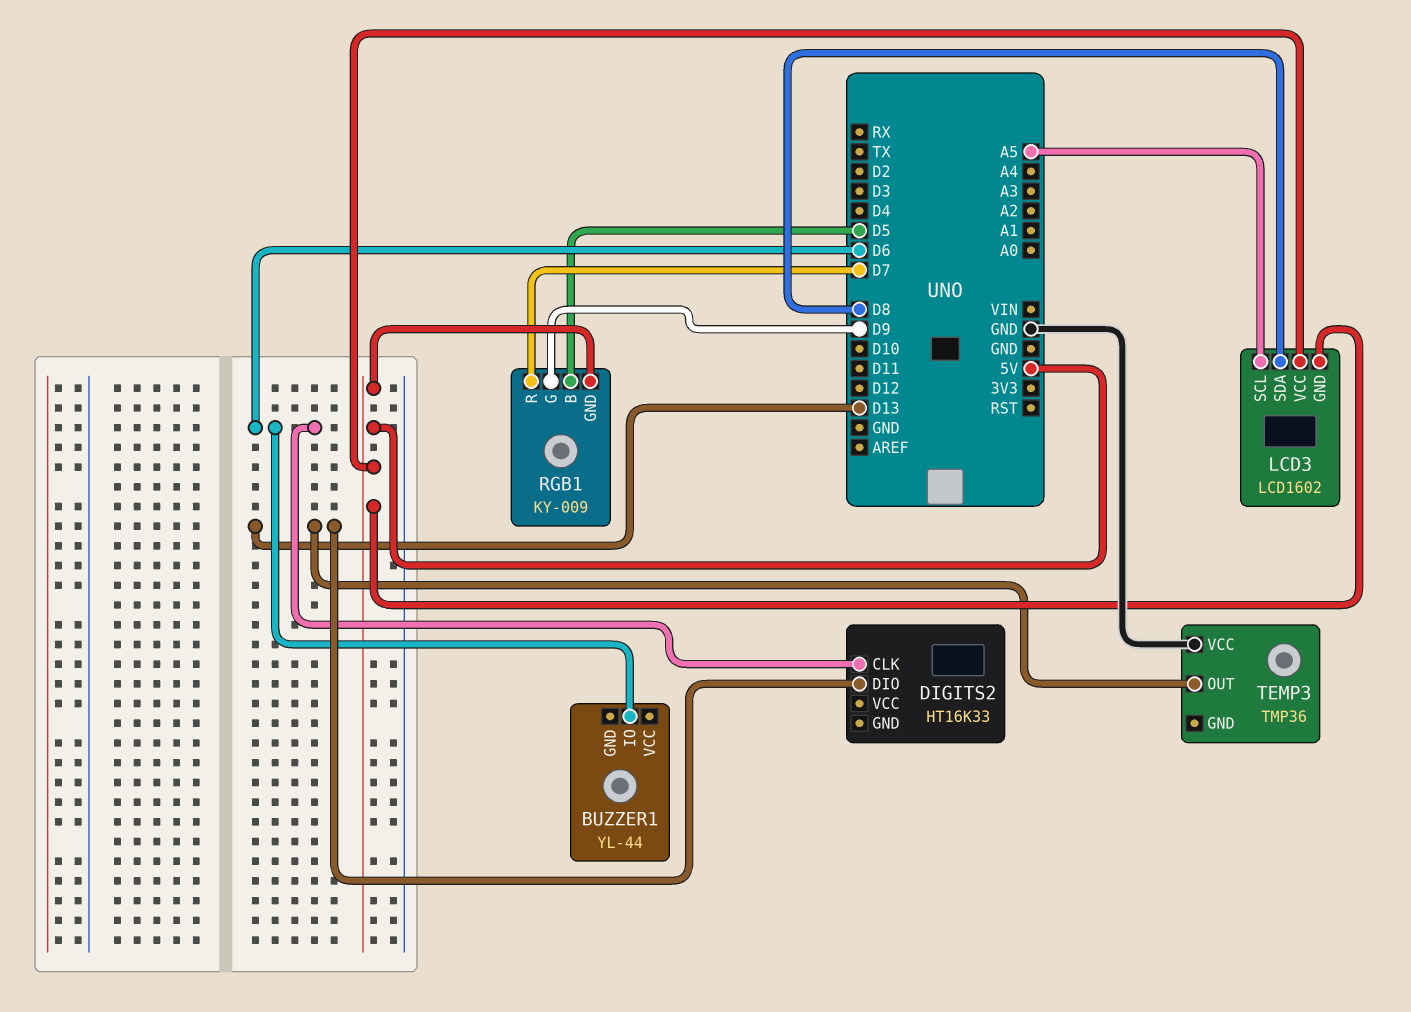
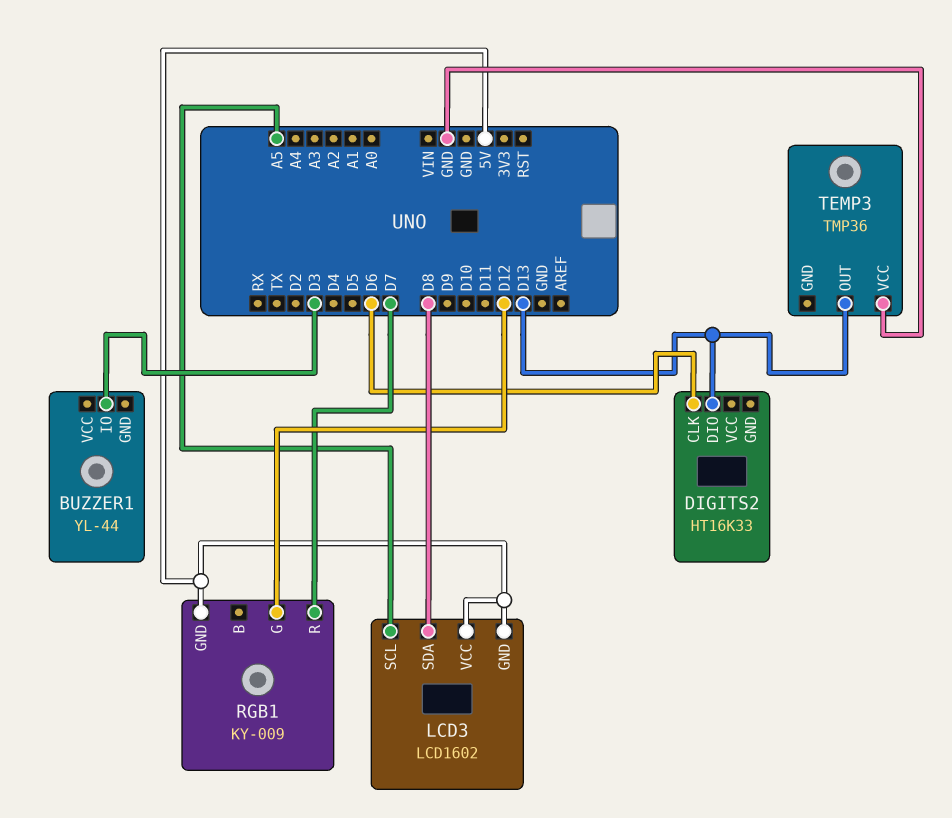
BUZZER1 pin IO: D6 -> D3
RGB1 pin B: D5 -> none
RGB1 pin G: D9 -> D12

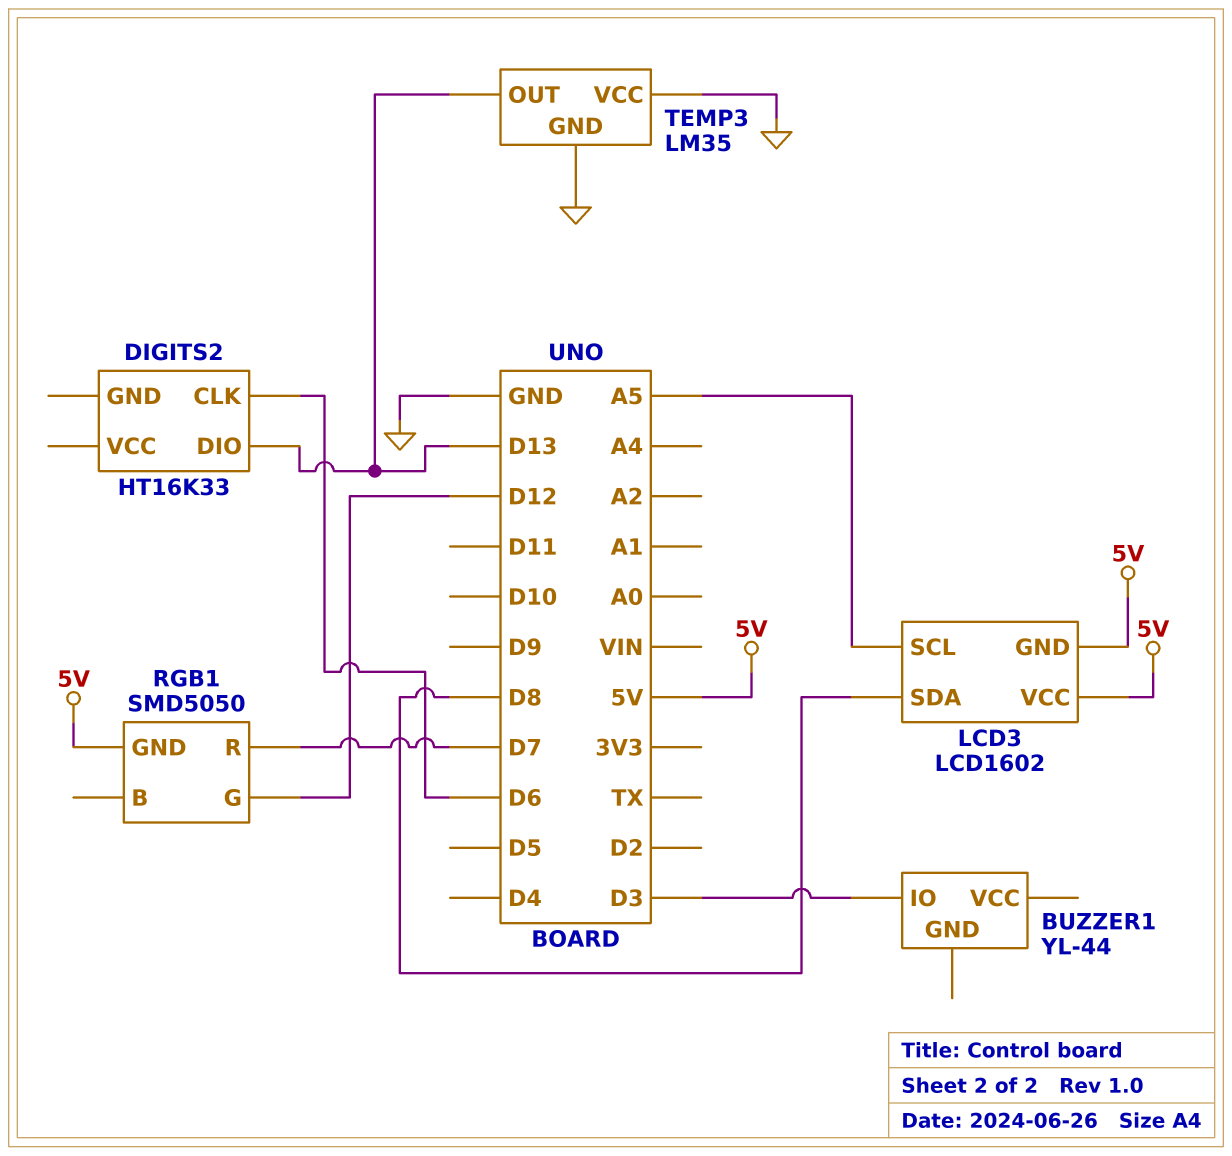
RGB1: KY-009 -> SMD5050
TEMP3: TMP36 -> LM35
TEMP3 pin GND: none -> GND

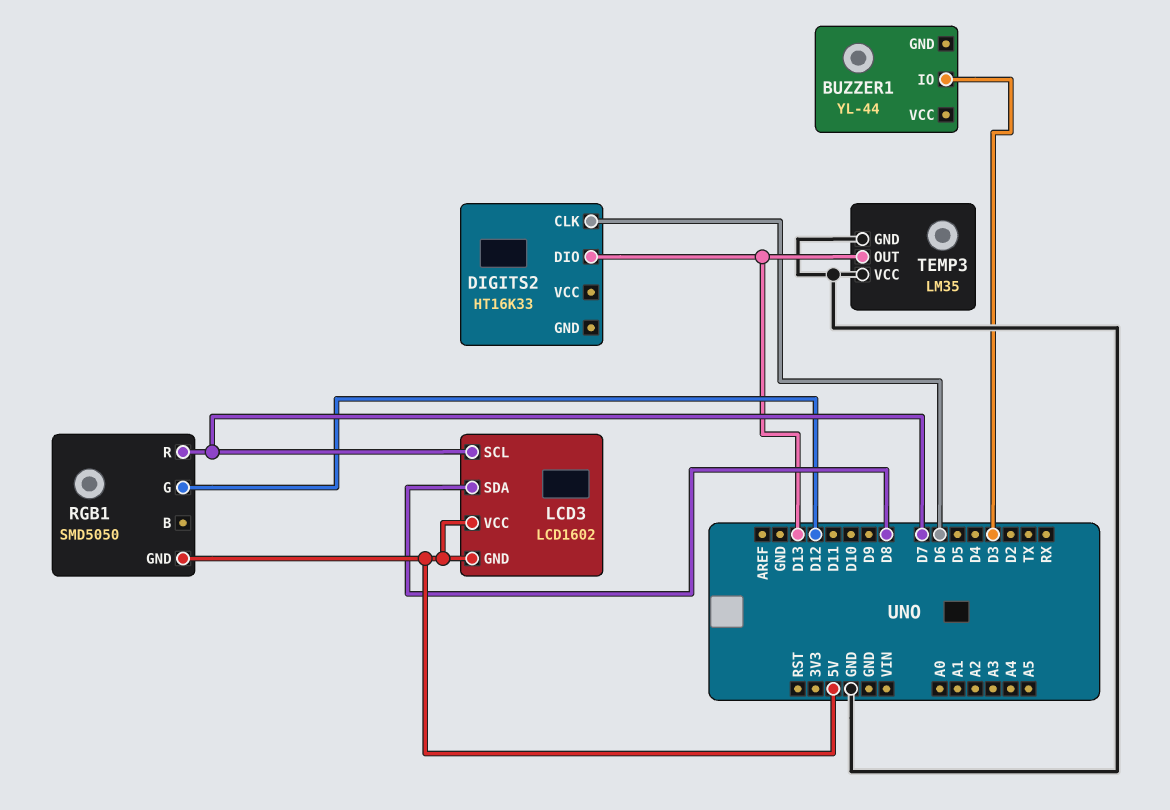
LCD3 pin SCL: A5 -> D7

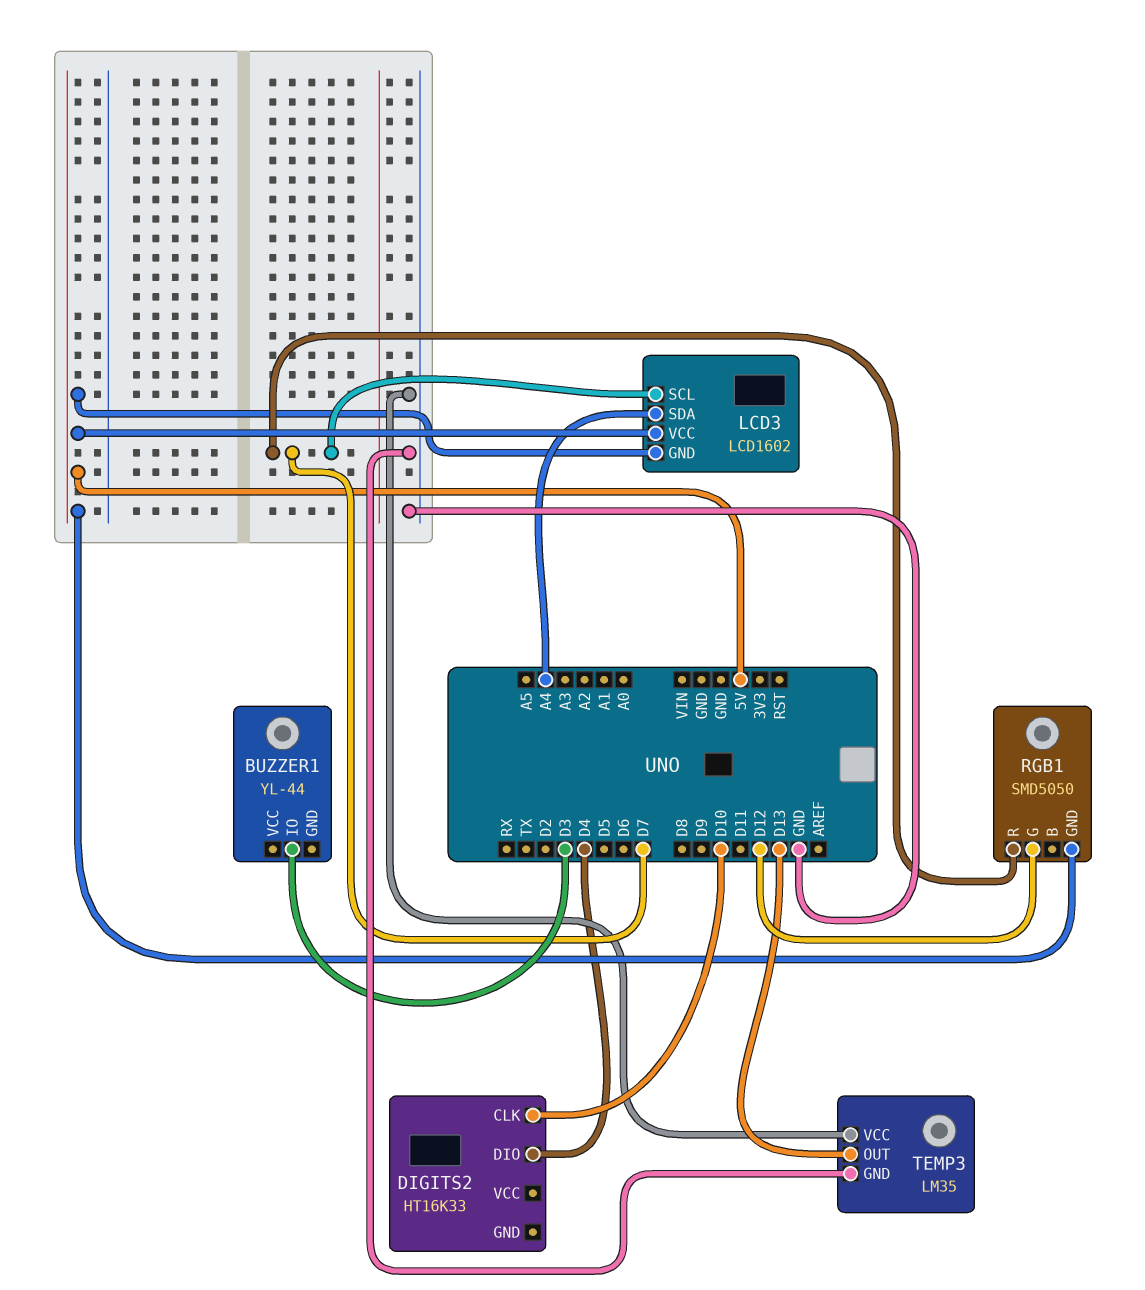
DIGITS2 pin CLK: D6 -> D10
DIGITS2 pin DIO: D13 -> D4
LCD3 pin SDA: D8 -> A4

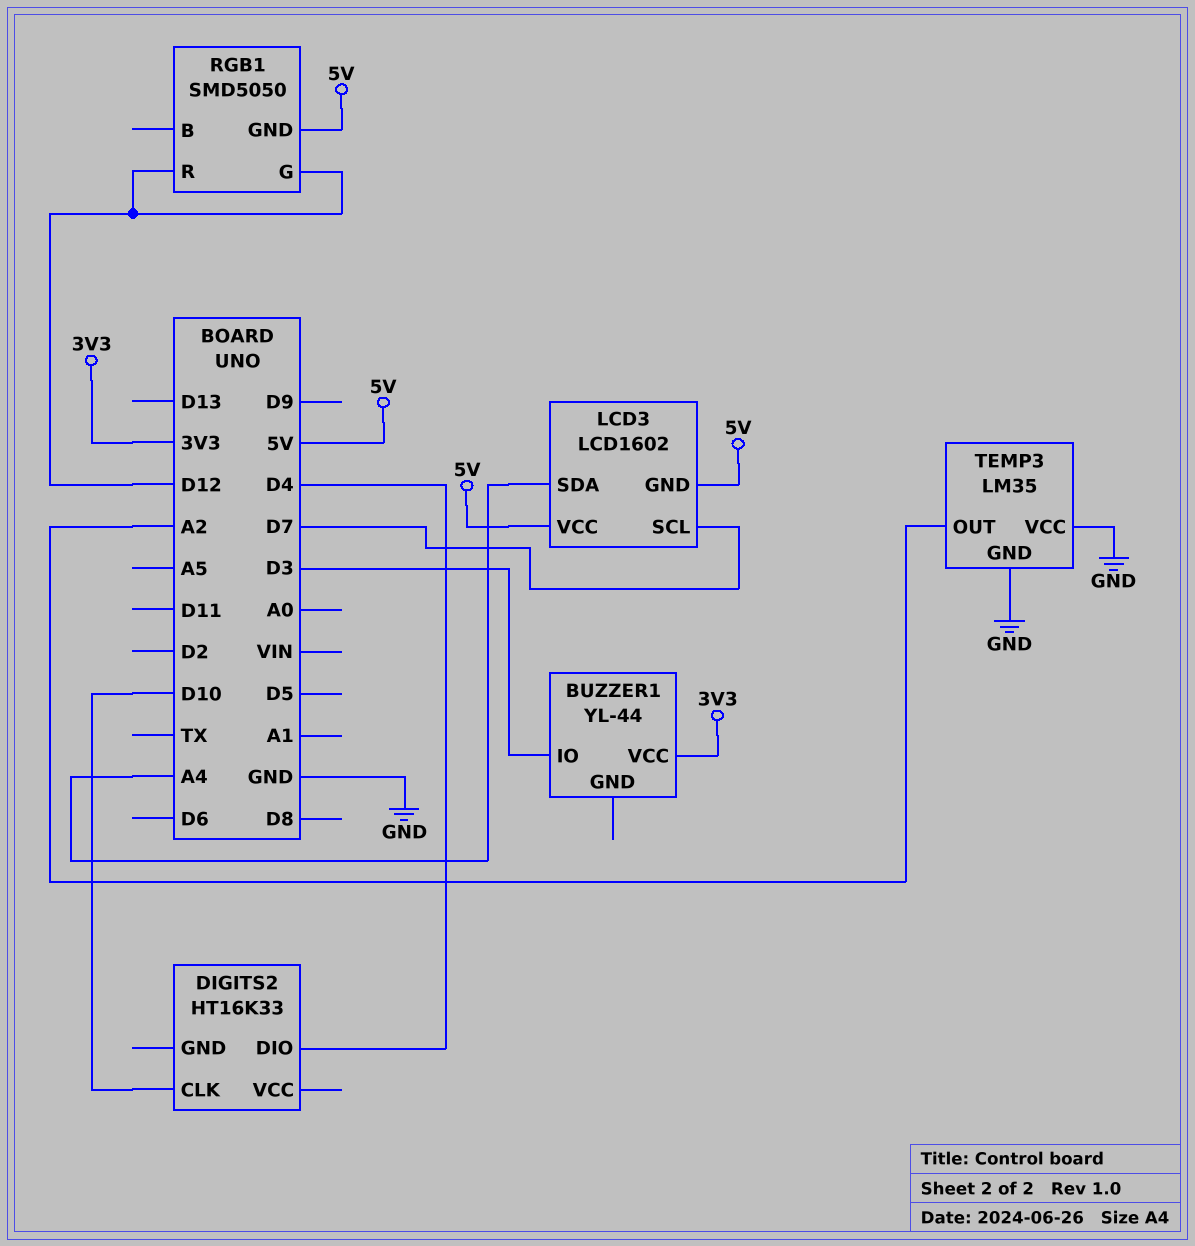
BUZZER1 pin VCC: none -> 3V3
RGB1 pin R: D7 -> D12
TEMP3 pin OUT: D13 -> A2

